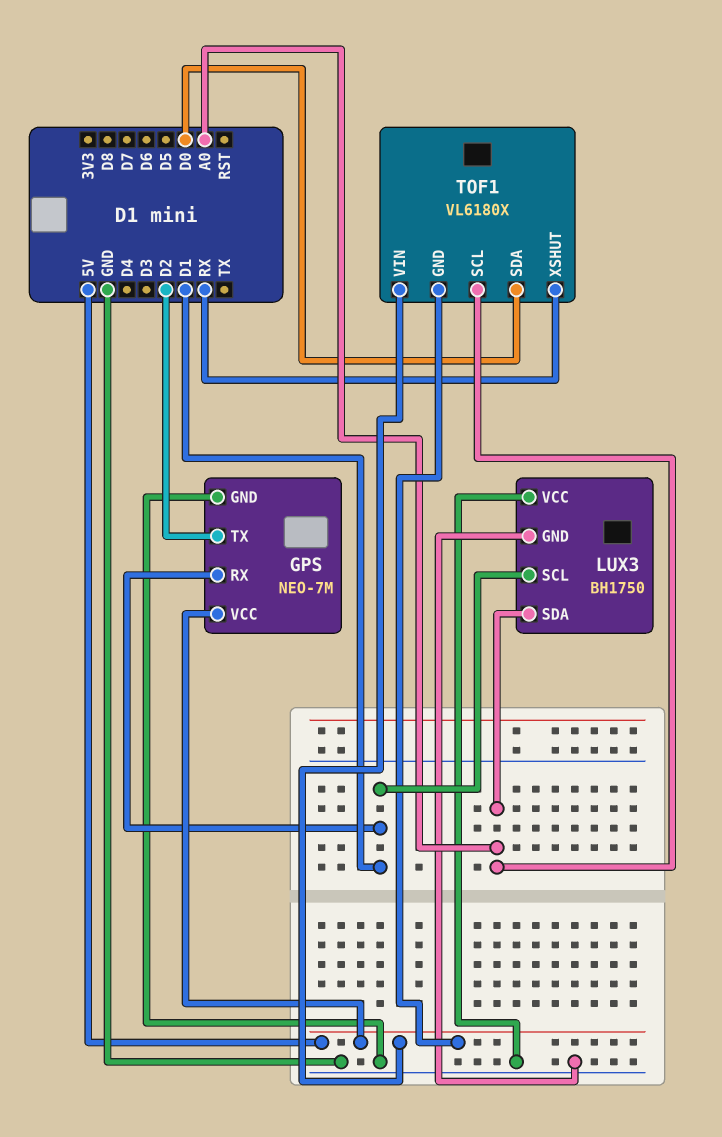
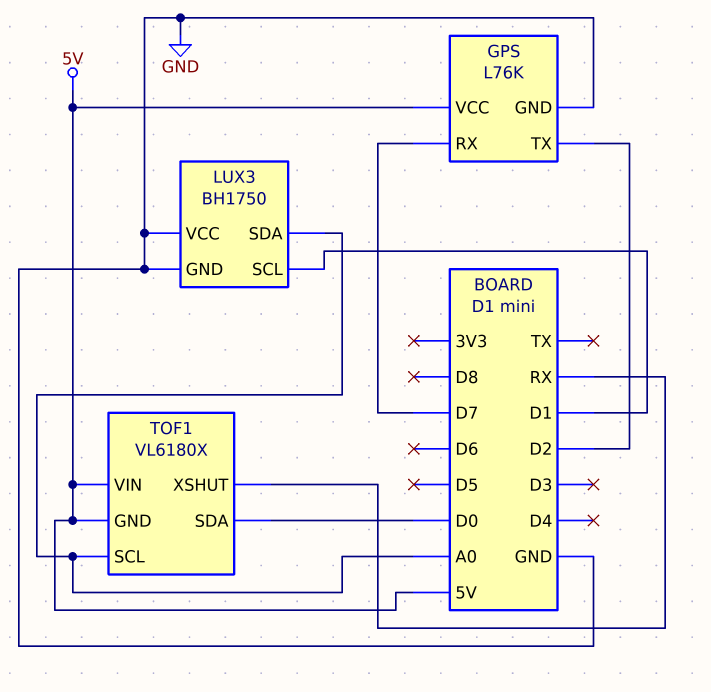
GPS: NEO-7M -> L76K
GPS pin RX: D1 -> D7

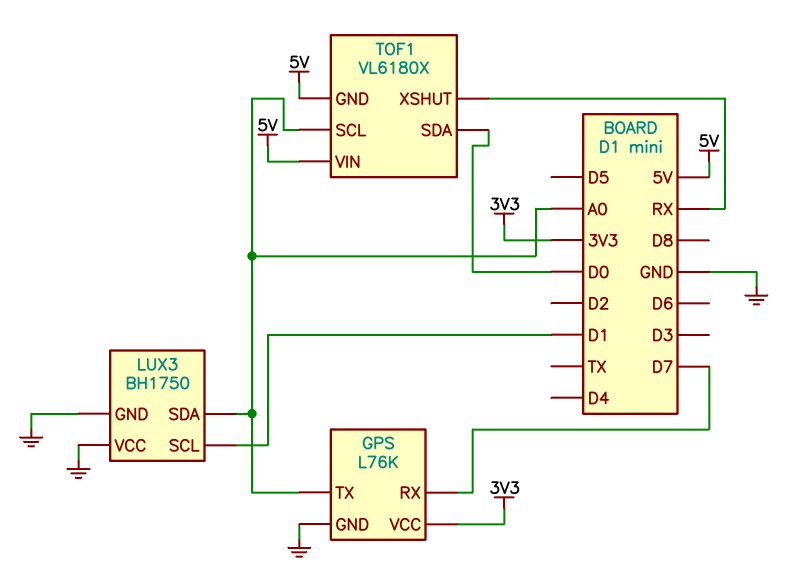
GPS pin TX: D2 -> A0
GPS pin VCC: 5V -> 3V3

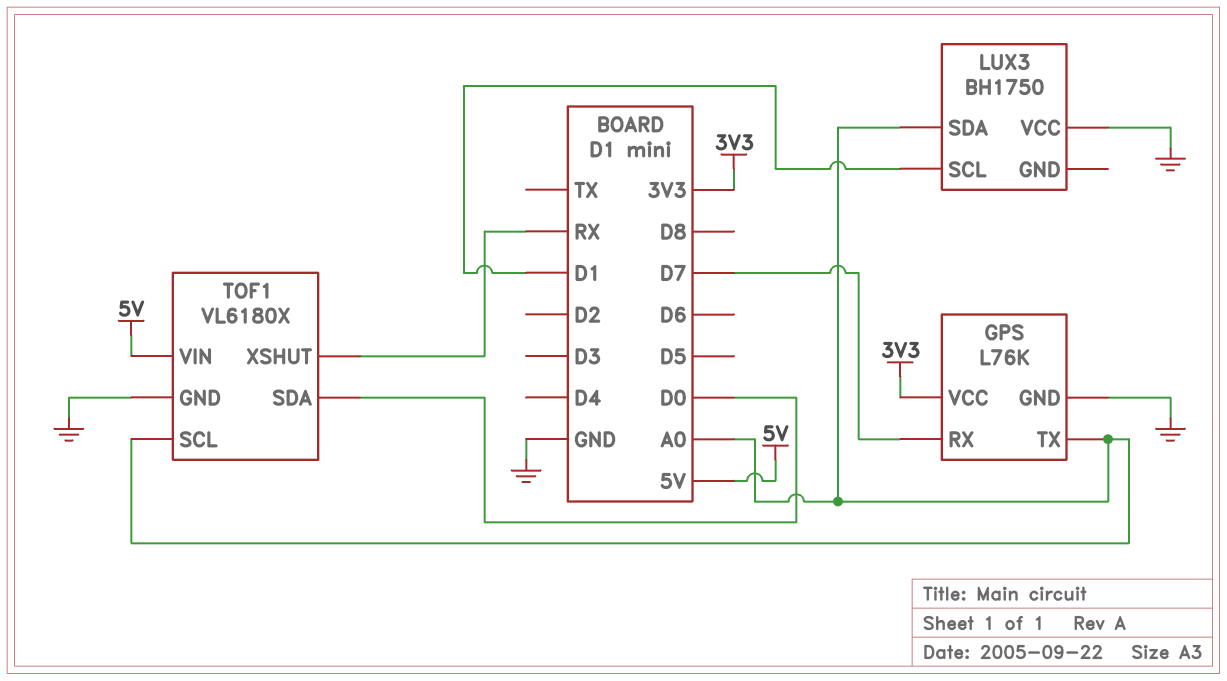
LUX3 pin GND: GND -> none
TOF1 pin GND: 5V -> GND

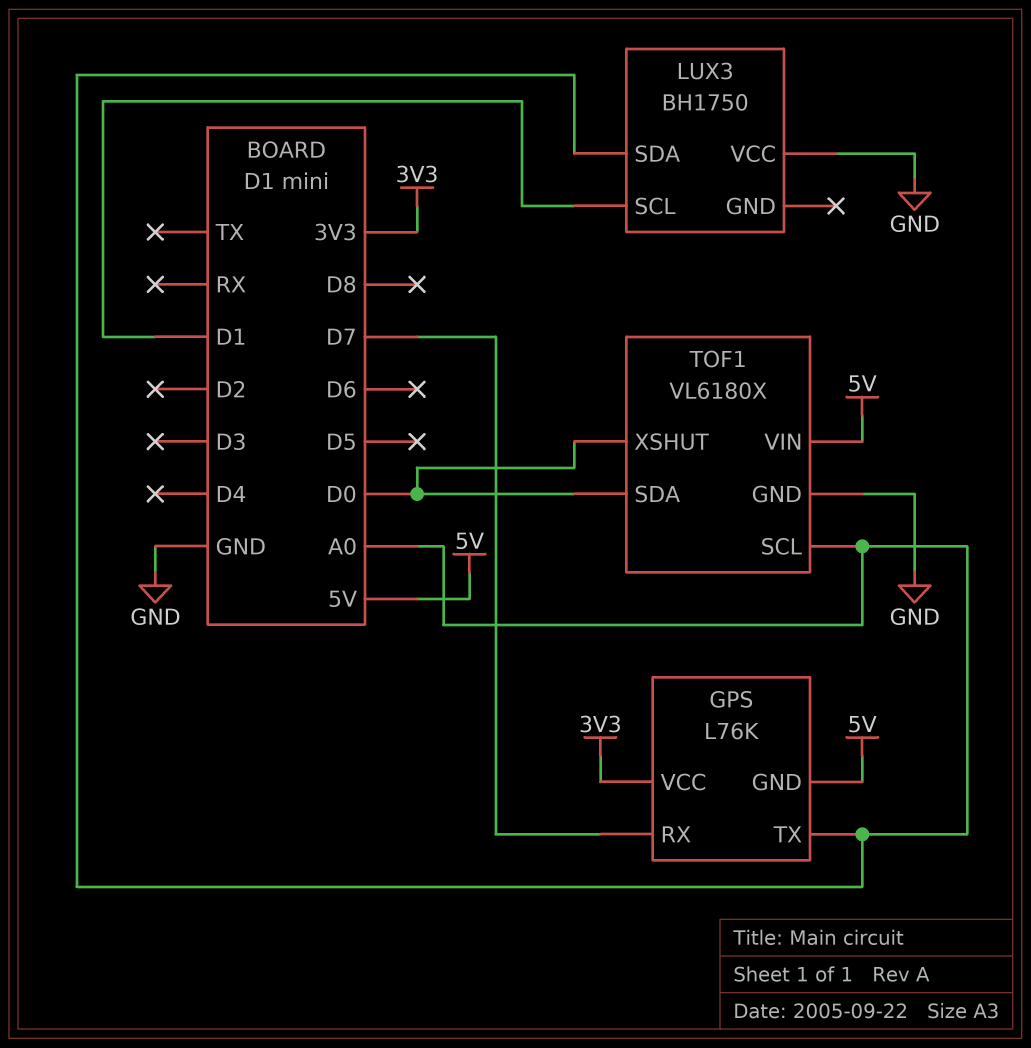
GPS pin GND: GND -> 5V
TOF1 pin XSHUT: RX -> D0

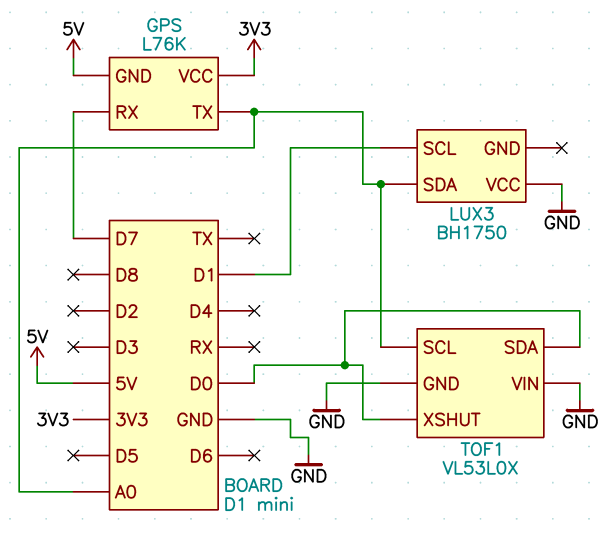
TOF1: VL6180X -> VL53L0X
TOF1 pin VIN: 5V -> GND

